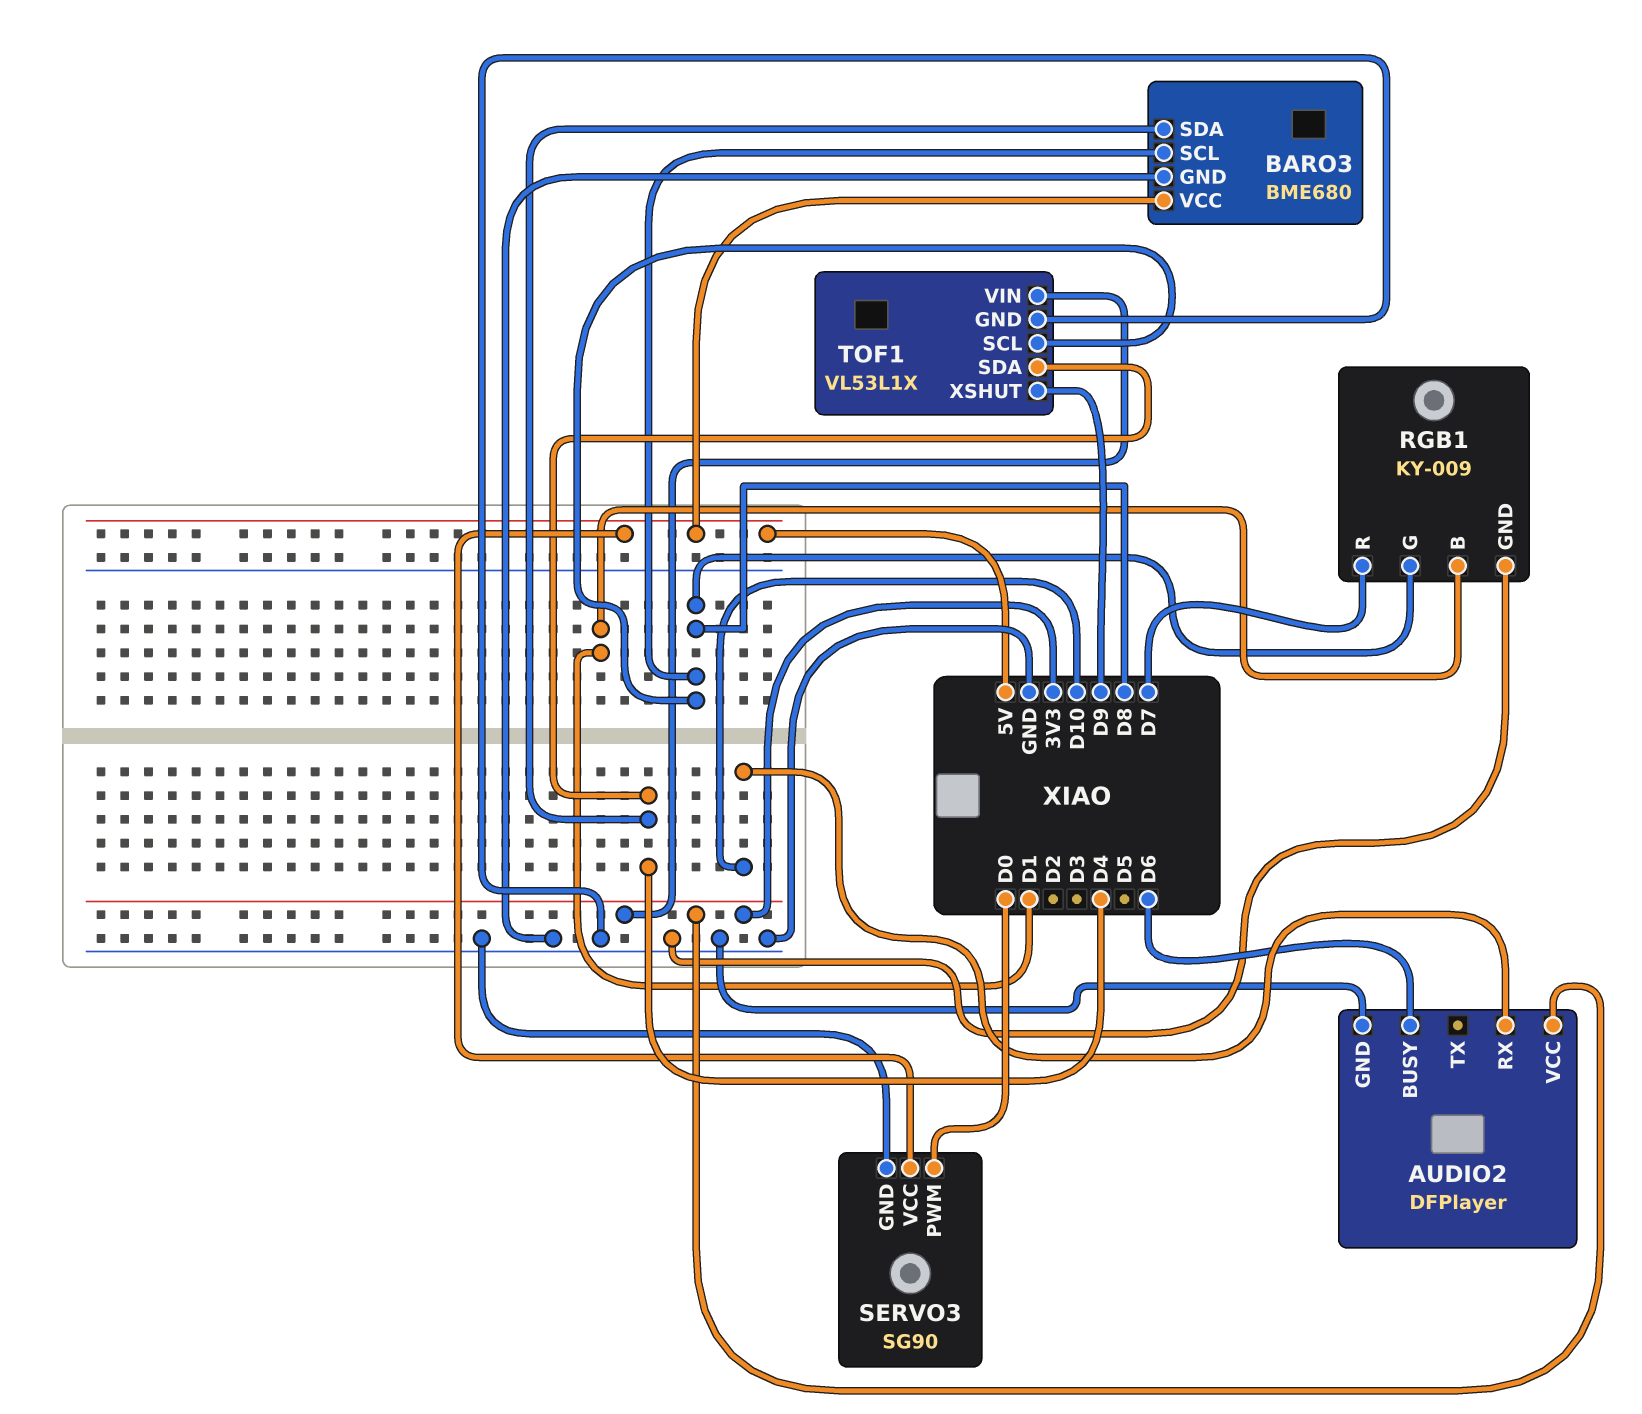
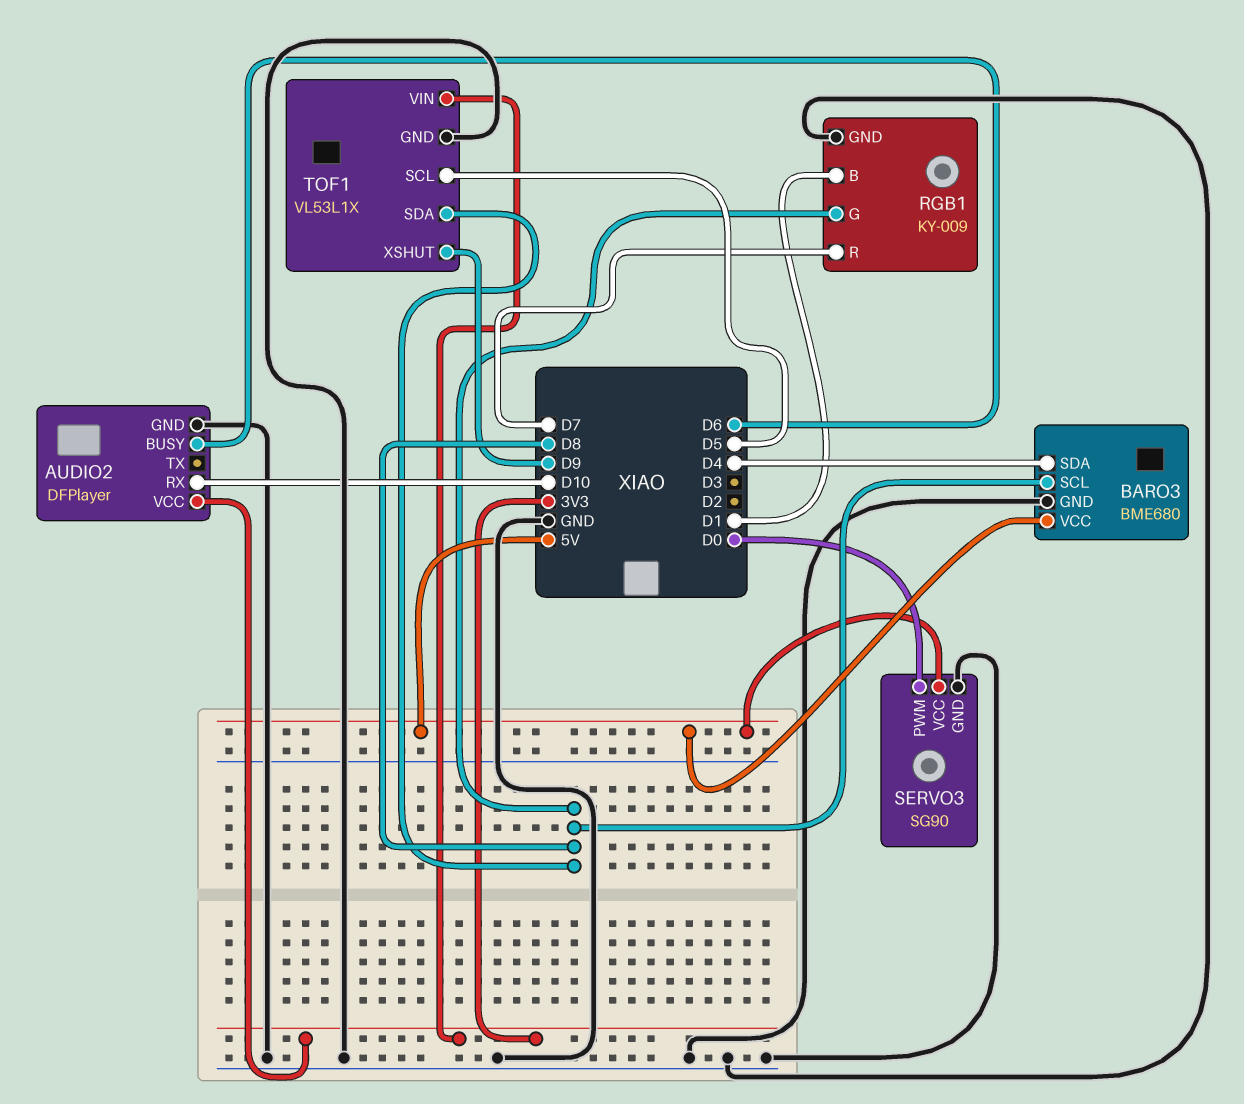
TOF1 pin SCL: D8 -> D5
TOF1 pin SDA: D4 -> D8

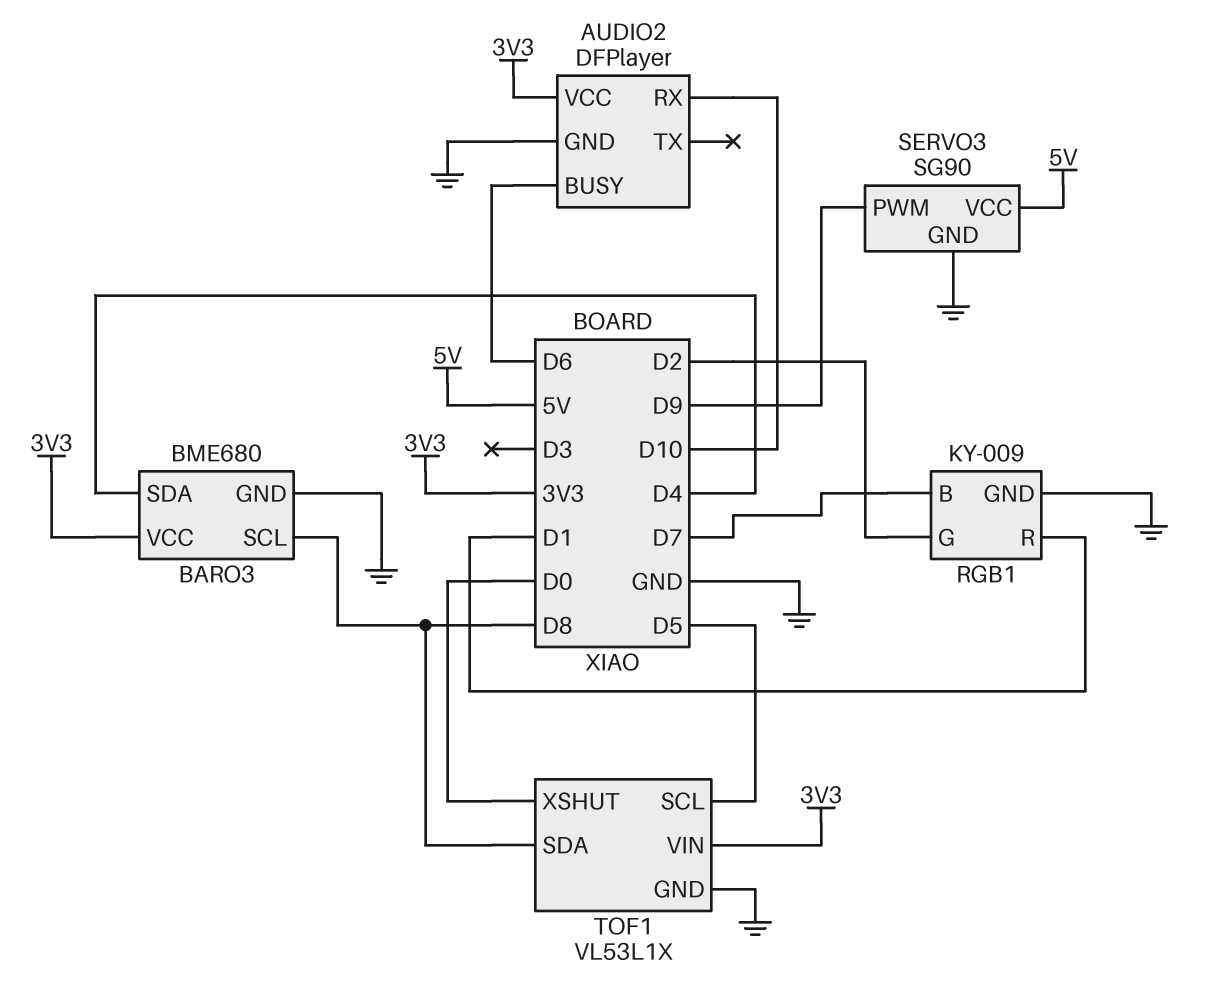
BARO3 pin VCC: 5V -> 3V3
RGB1 pin B: D1 -> D7
RGB1 pin G: D8 -> D2
RGB1 pin R: D7 -> D1
SERVO3 pin PWM: D0 -> D9
TOF1 pin XSHUT: D9 -> D0

